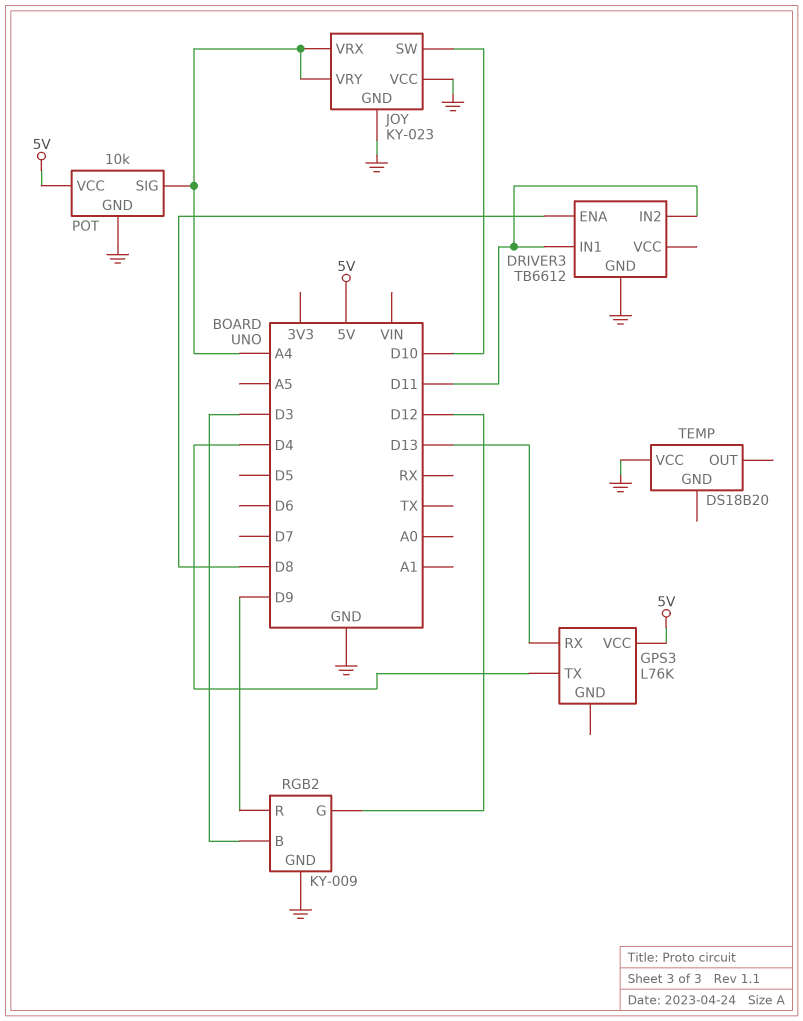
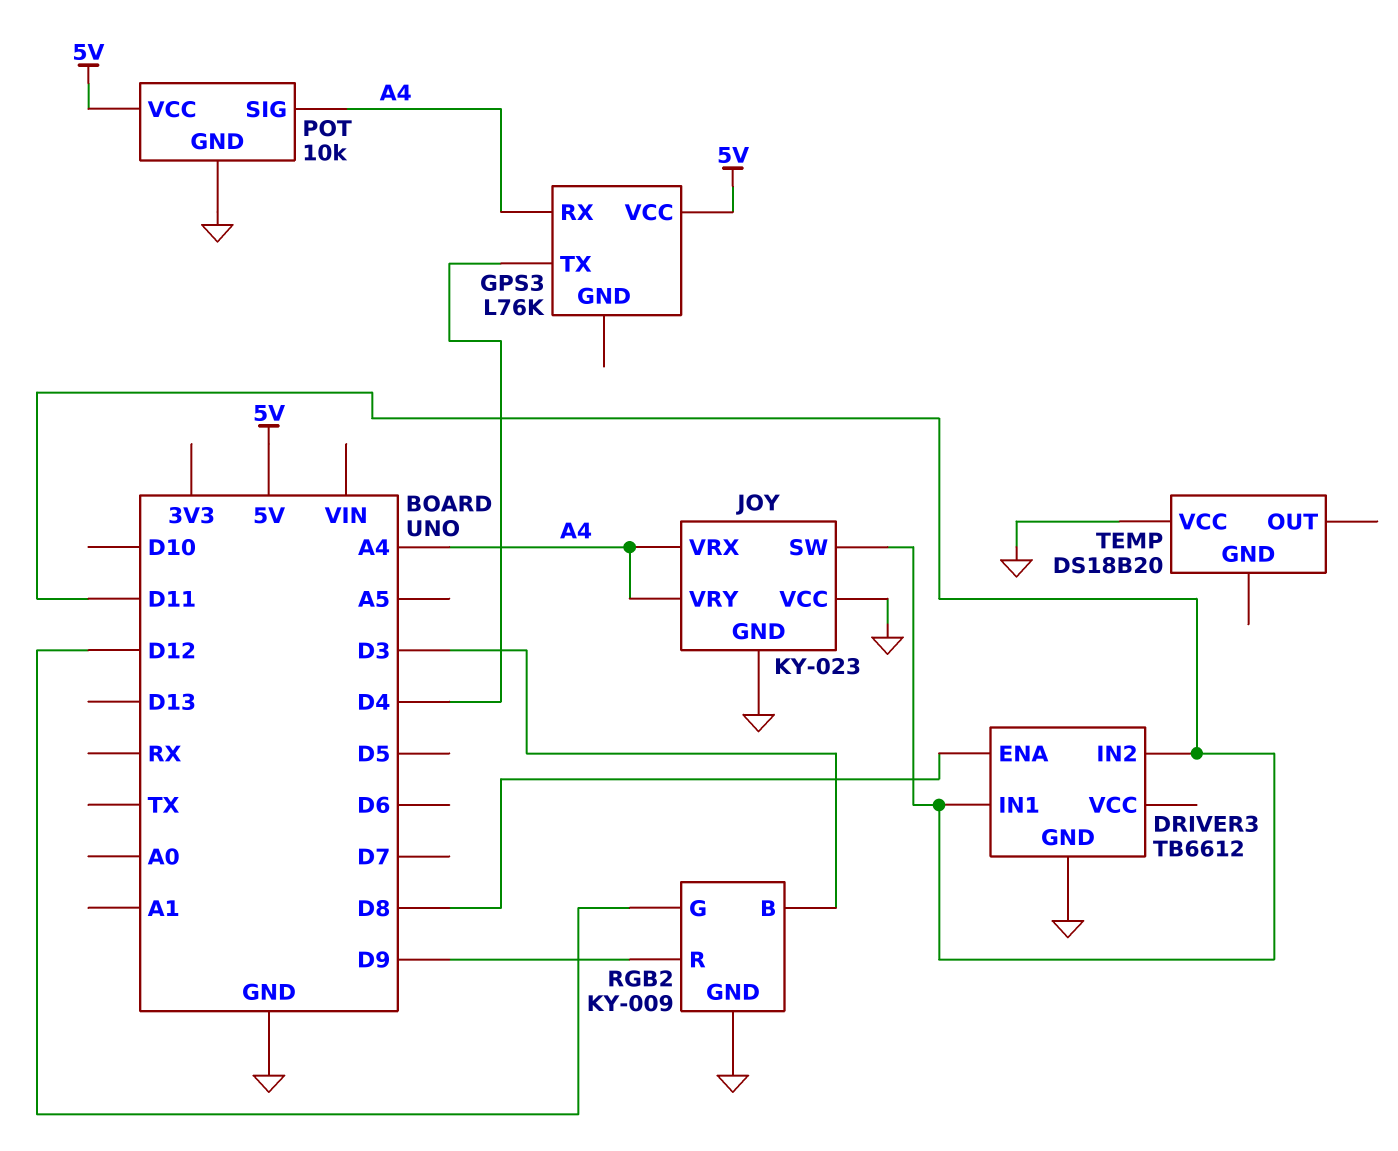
GPS3 pin RX: D13 -> A4
JOY pin SW: D10 -> D11

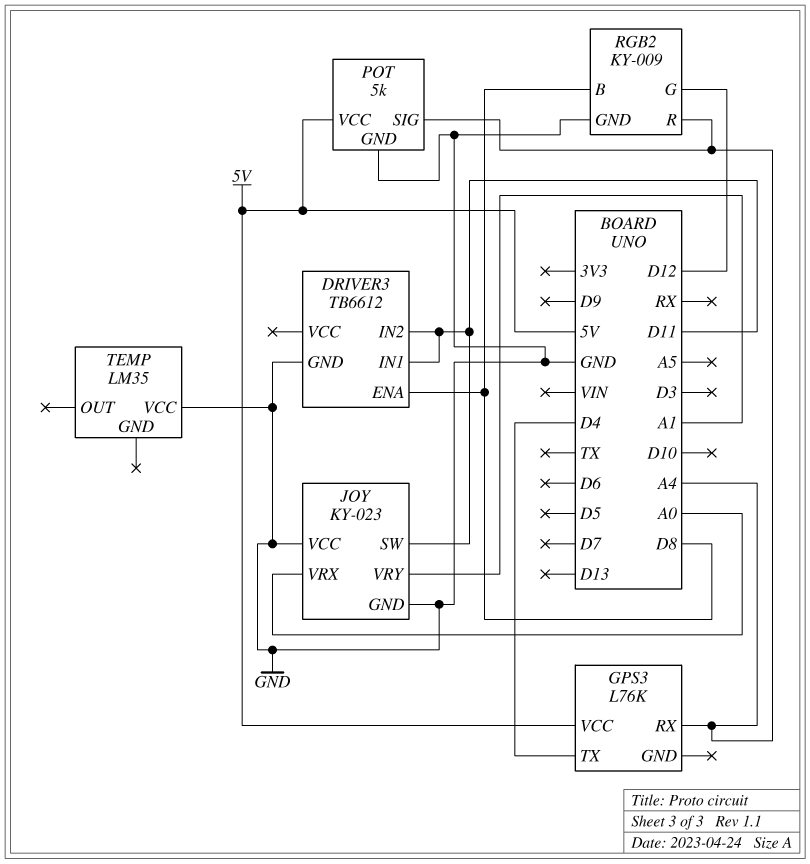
JOY pin VRX: A4 -> A0
JOY pin VRY: A4 -> A1
POT: 10k -> 5k
RGB2 pin B: D3 -> D8
RGB2 pin R: D9 -> A4
TEMP: DS18B20 -> LM35

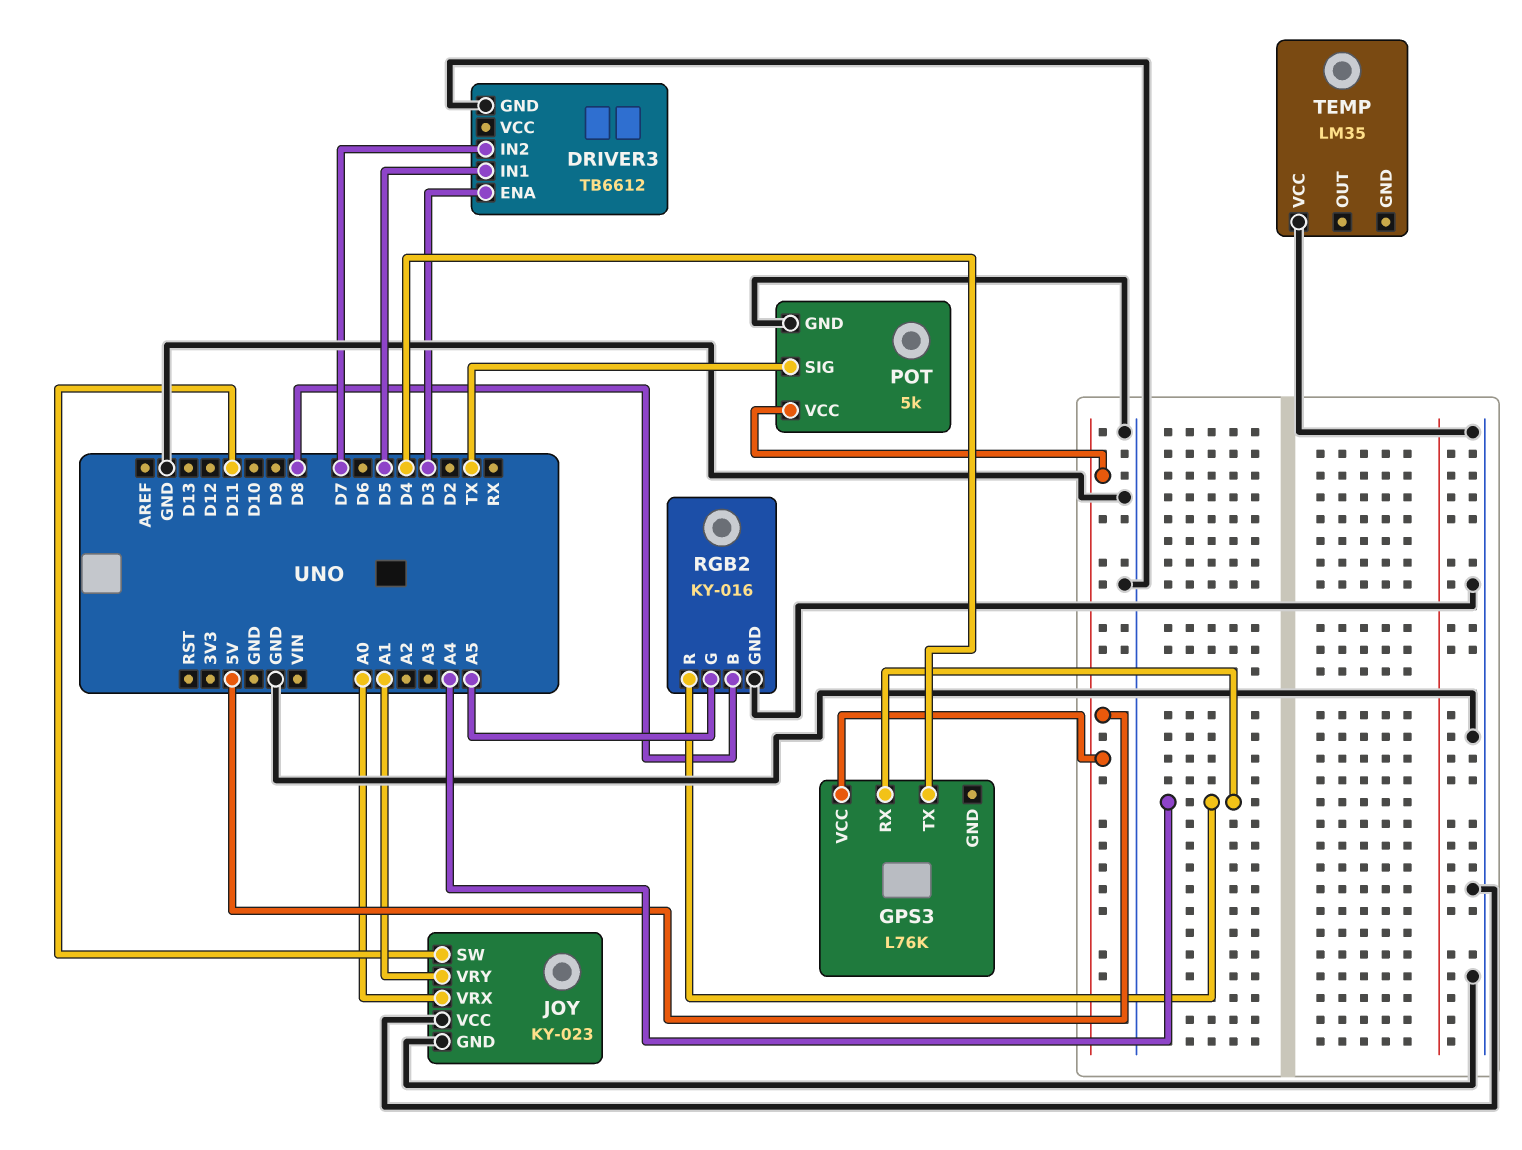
DRIVER3 pin ENA: D8 -> D3
DRIVER3 pin IN1: D11 -> D5
DRIVER3 pin IN2: D11 -> D7
POT pin SIG: A4 -> TX
RGB2: KY-009 -> KY-016
RGB2 pin G: D12 -> A5

